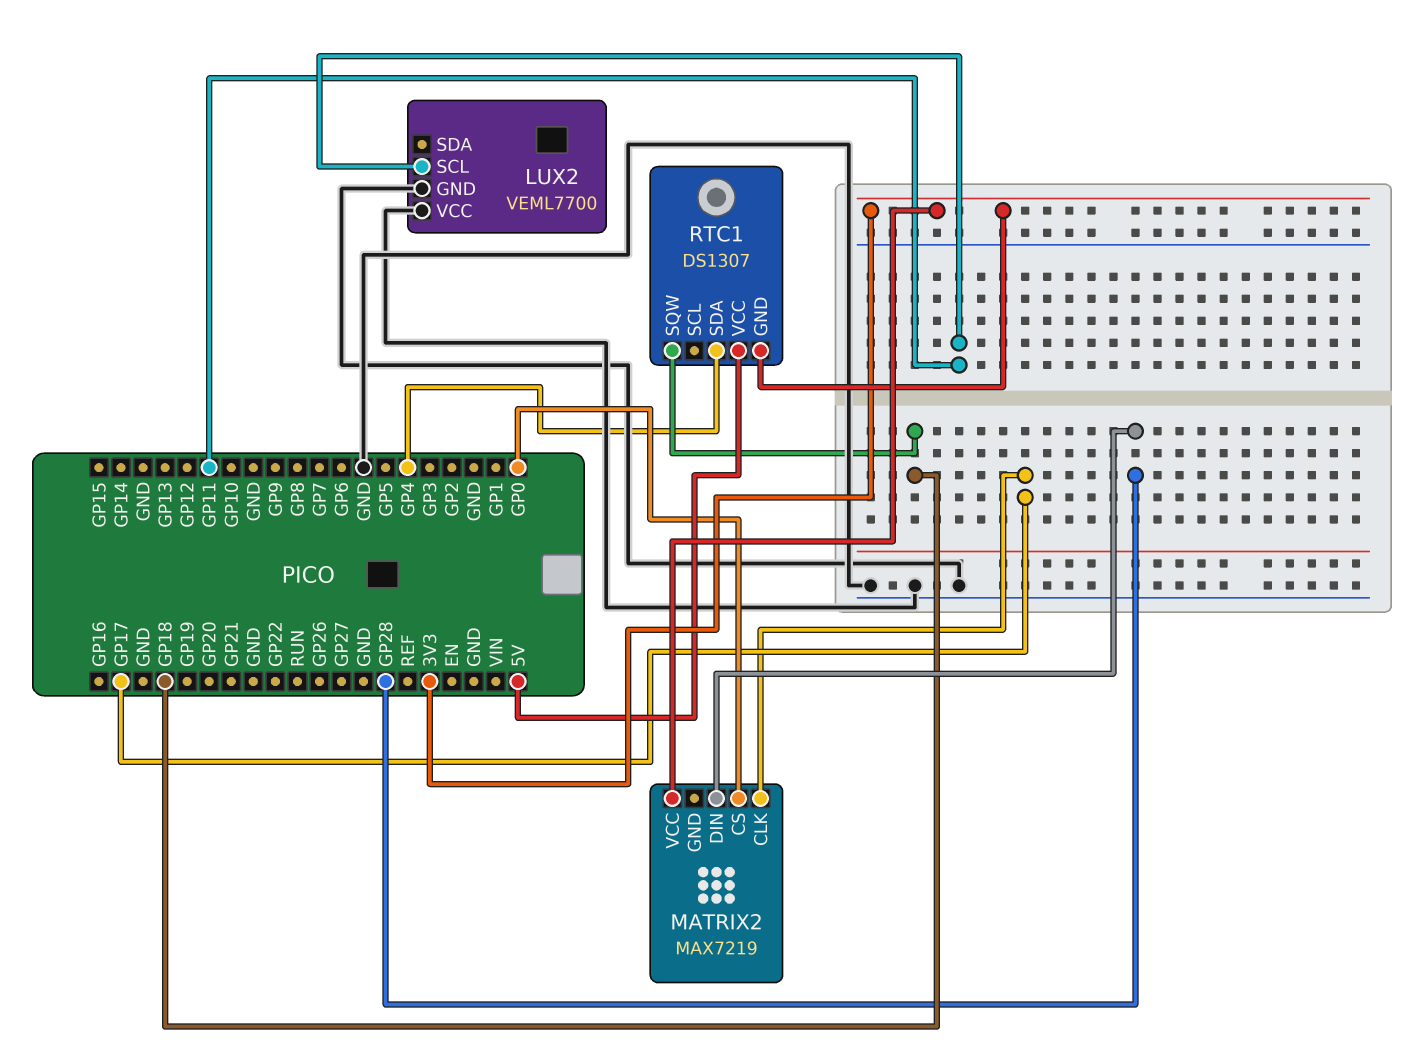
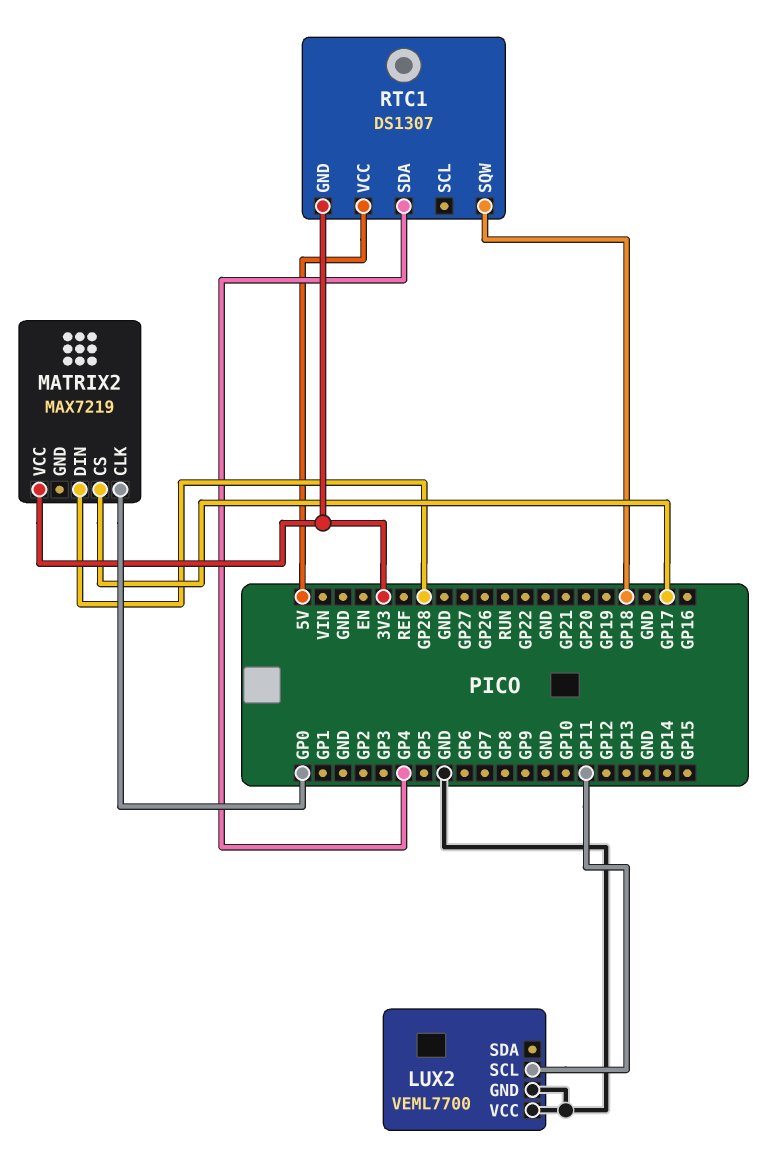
MATRIX2 pin CLK: GP17 -> GP0
MATRIX2 pin CS: GP0 -> GP17

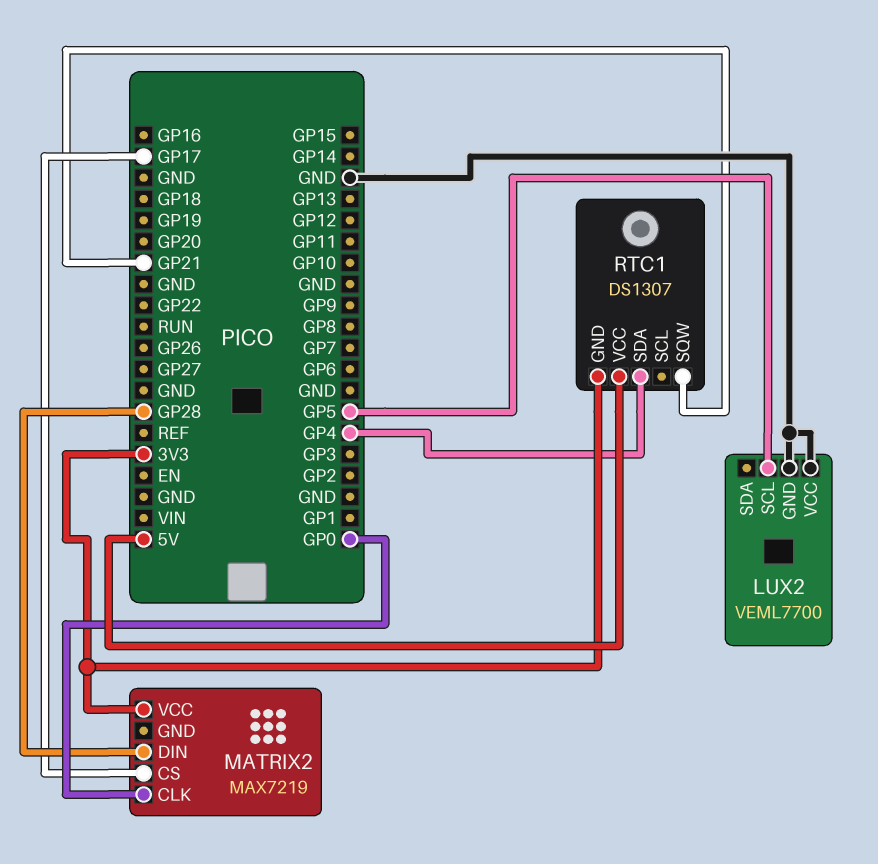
LUX2 pin SCL: GP11 -> GP5
RTC1 pin SQW: GP18 -> GP21

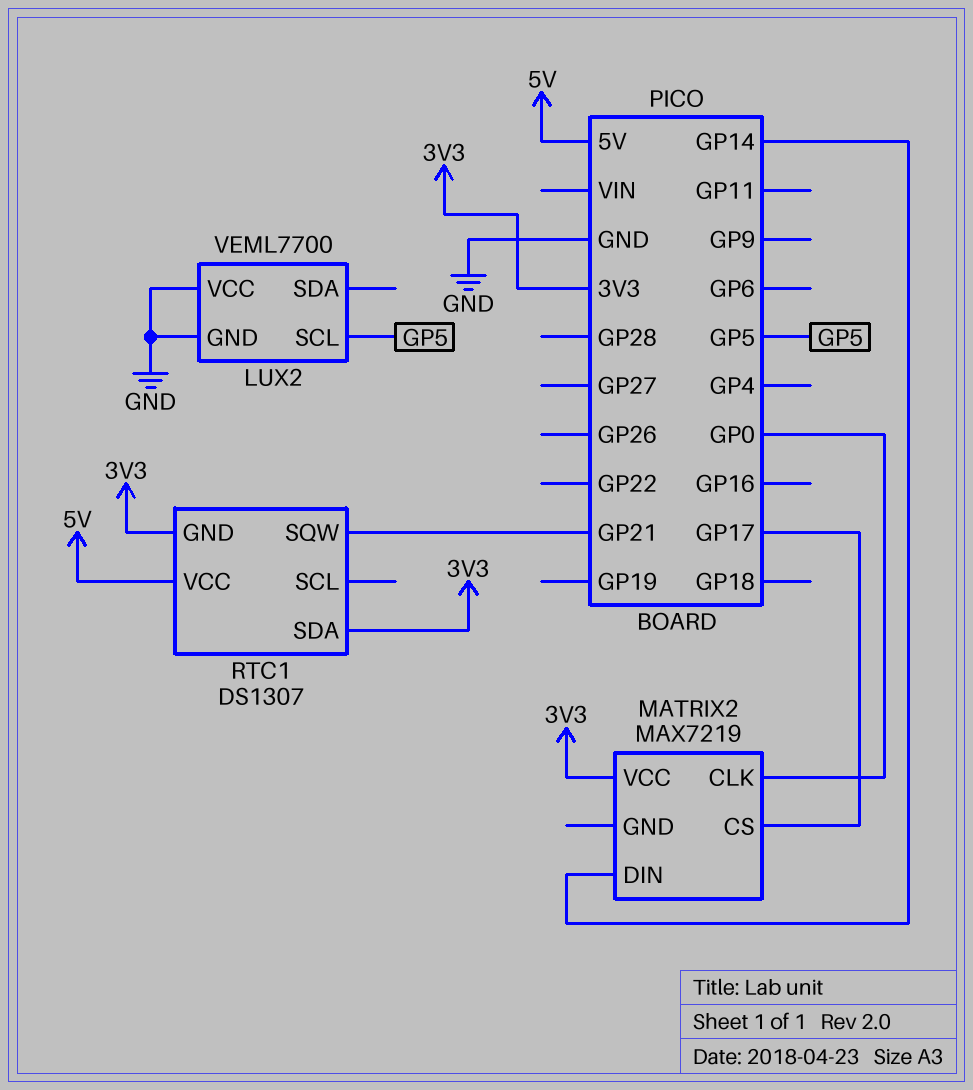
MATRIX2 pin DIN: GP28 -> GP14
RTC1 pin SDA: GP4 -> 3V3

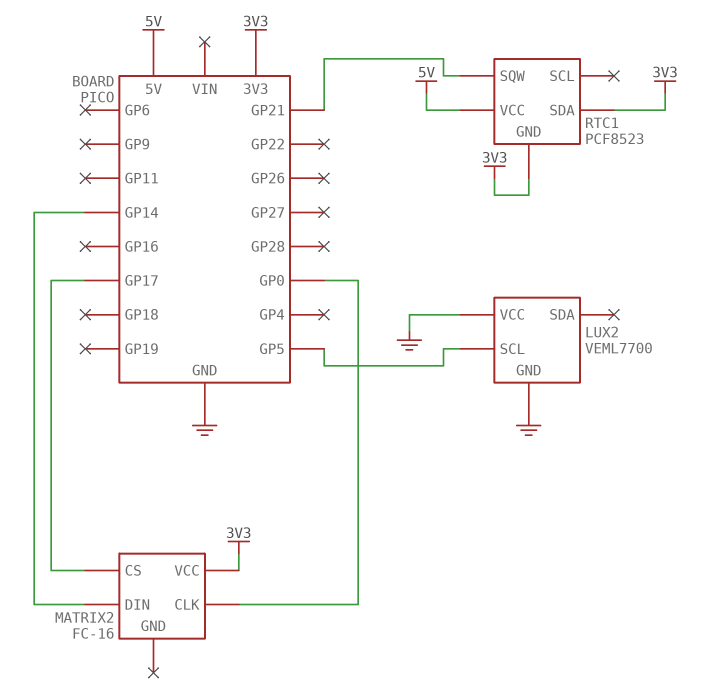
MATRIX2: MAX7219 -> FC-16
RTC1: DS1307 -> PCF8523

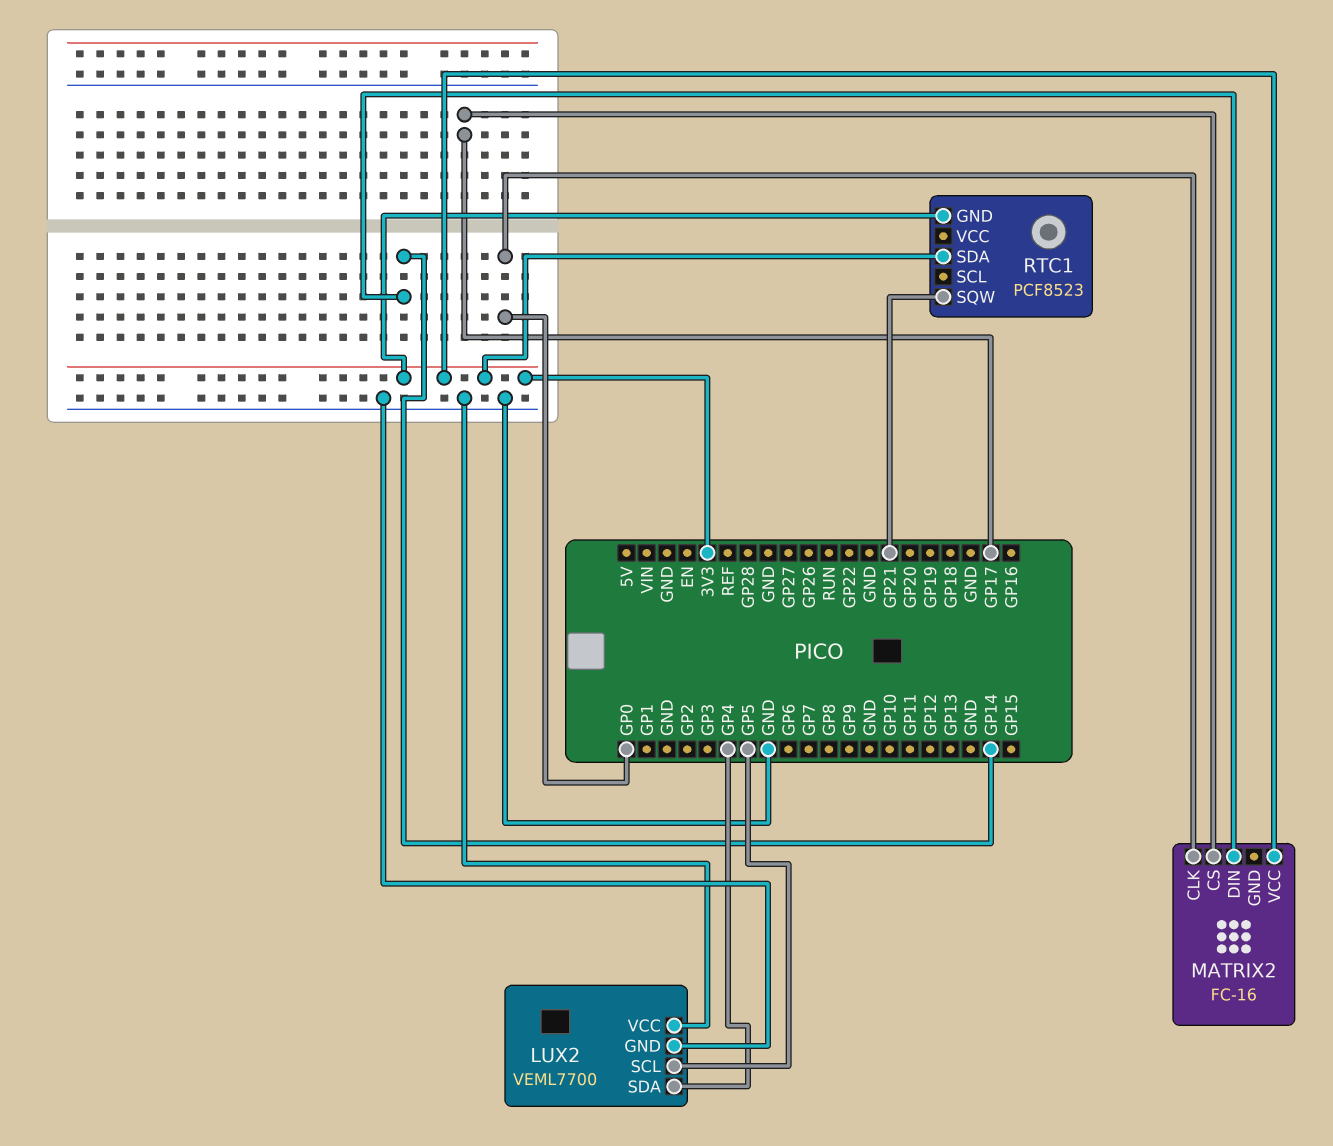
LUX2 pin SDA: none -> GP4
RTC1 pin VCC: 5V -> none

